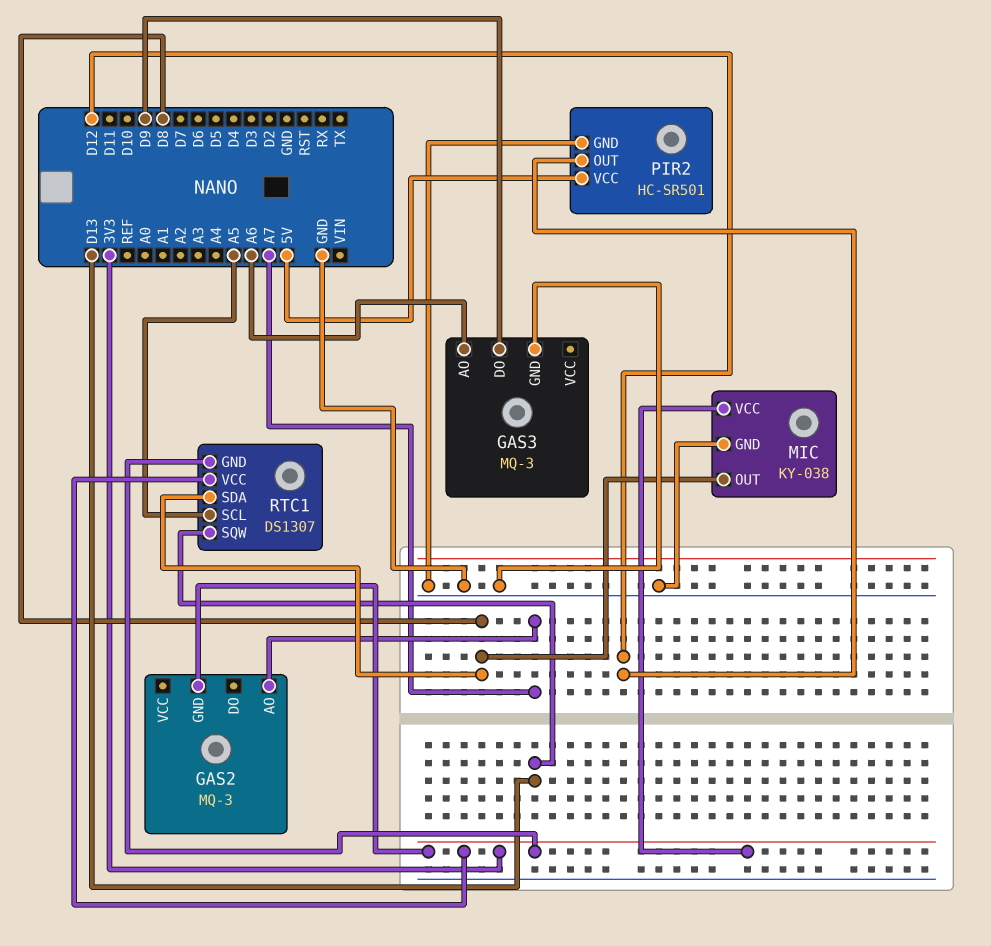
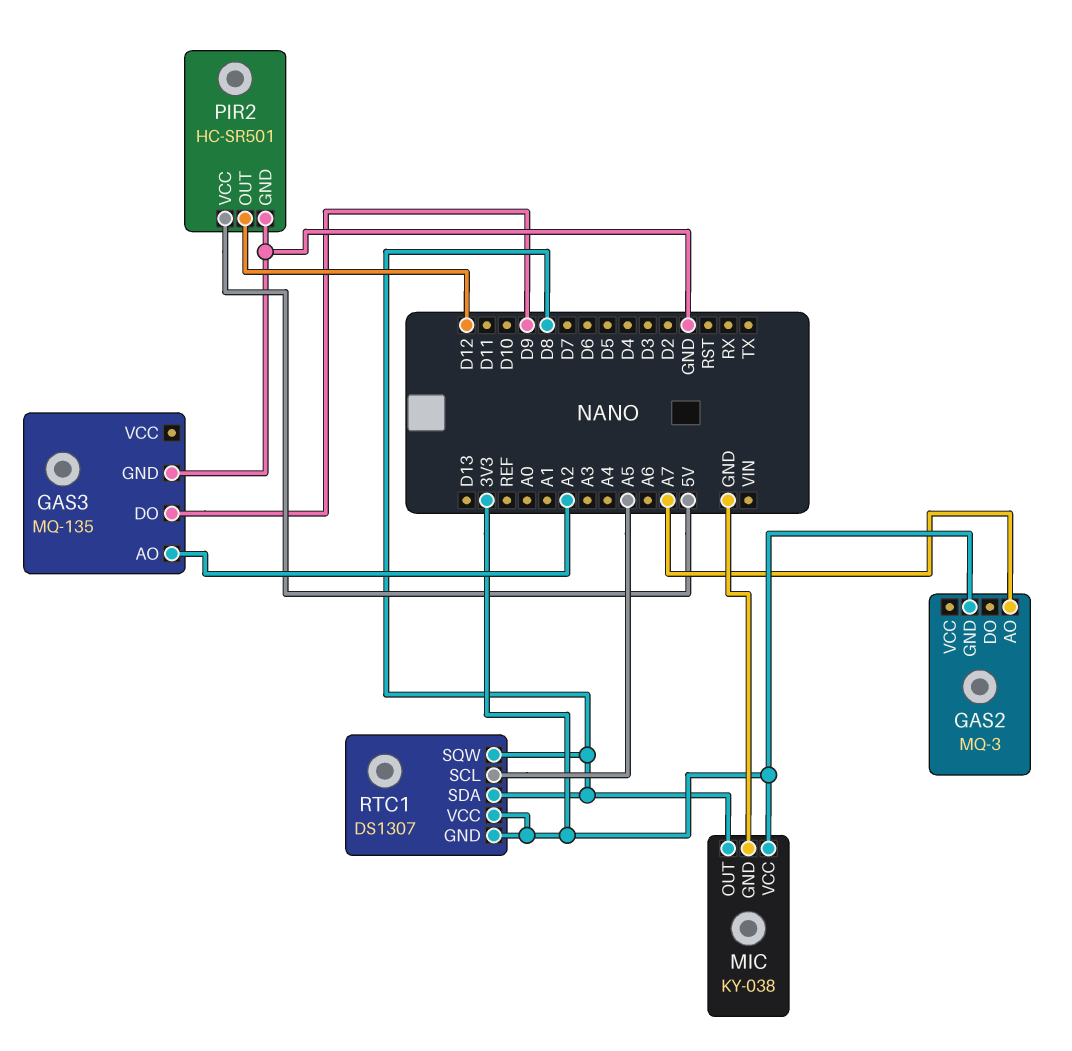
GAS3: MQ-3 -> MQ-135
GAS3 pin AO: A6 -> A2
RTC1 pin SQW: D13 -> D8

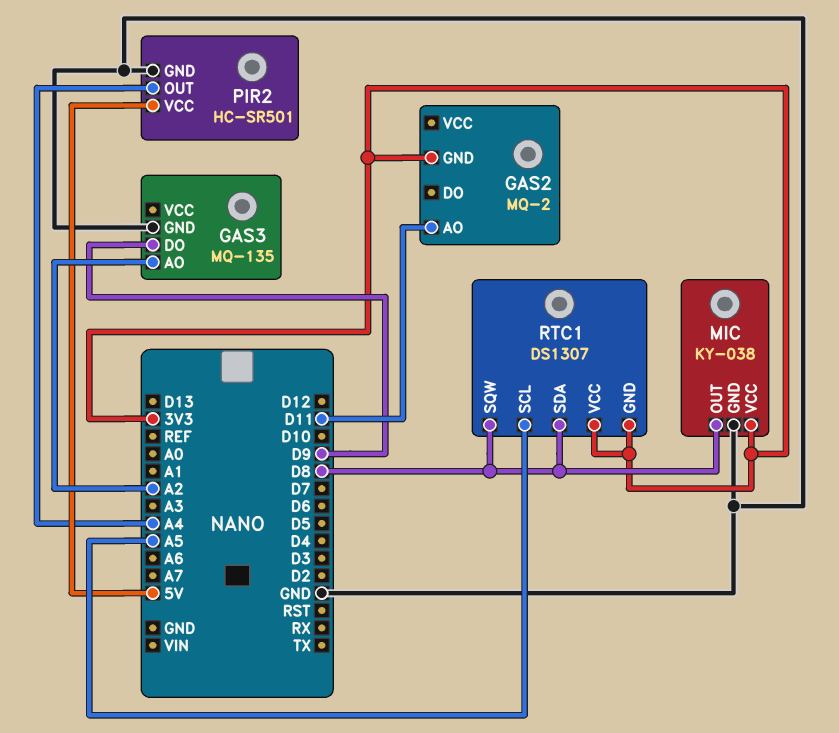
GAS2: MQ-3 -> MQ-2
GAS2 pin AO: A7 -> D11
PIR2 pin OUT: D12 -> A4

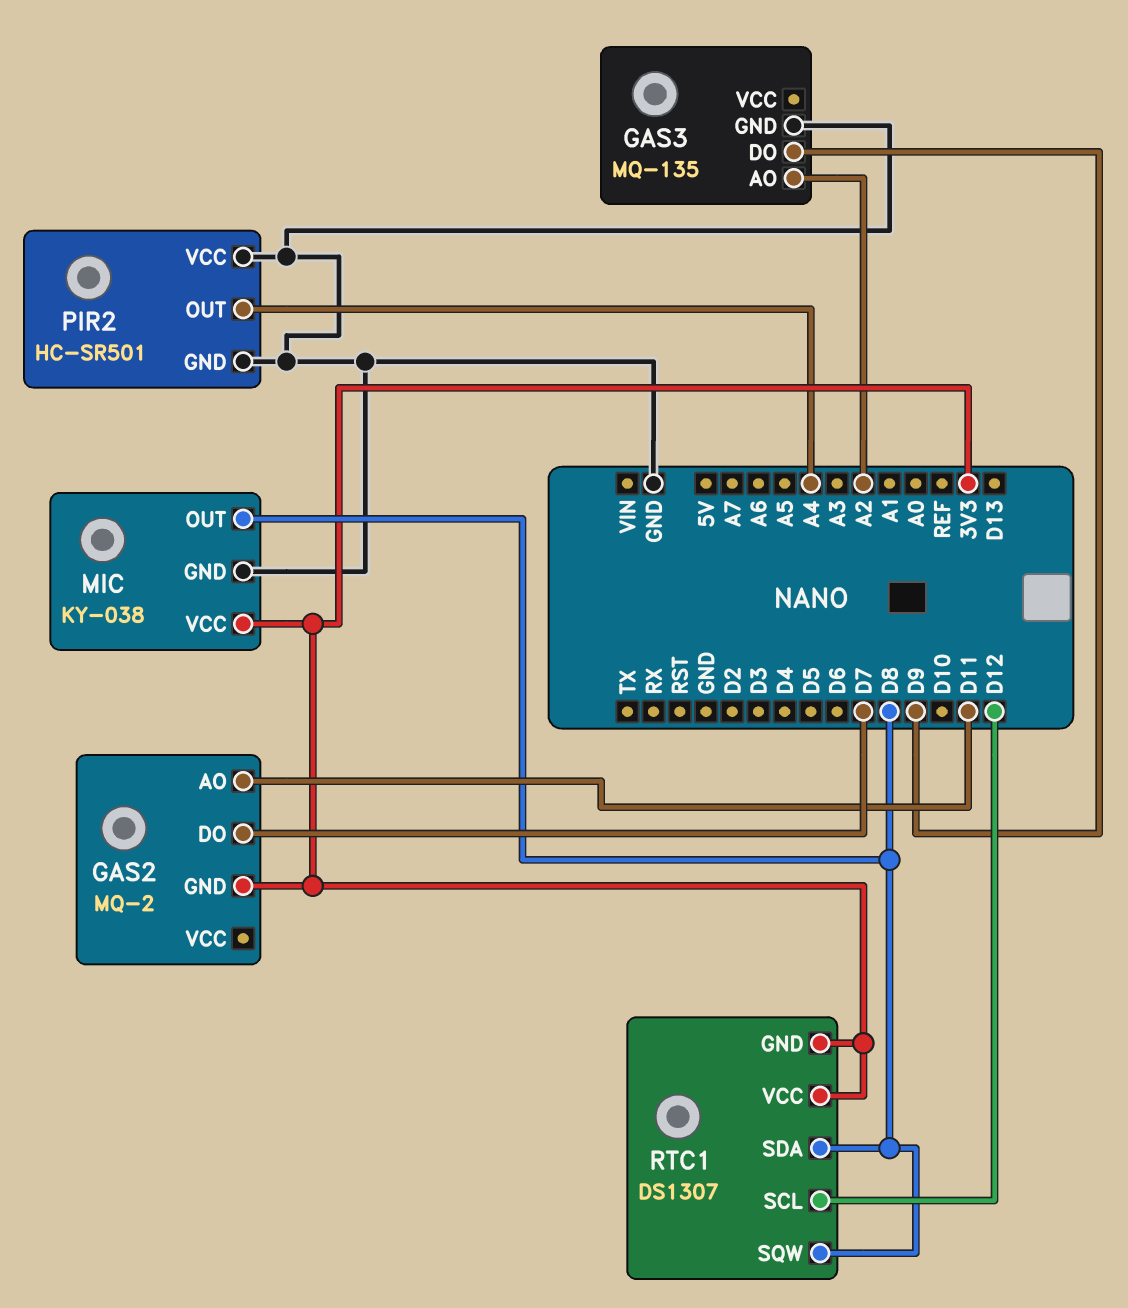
GAS2 pin DO: none -> D7
PIR2 pin VCC: 5V -> GND
RTC1 pin SCL: A5 -> D12

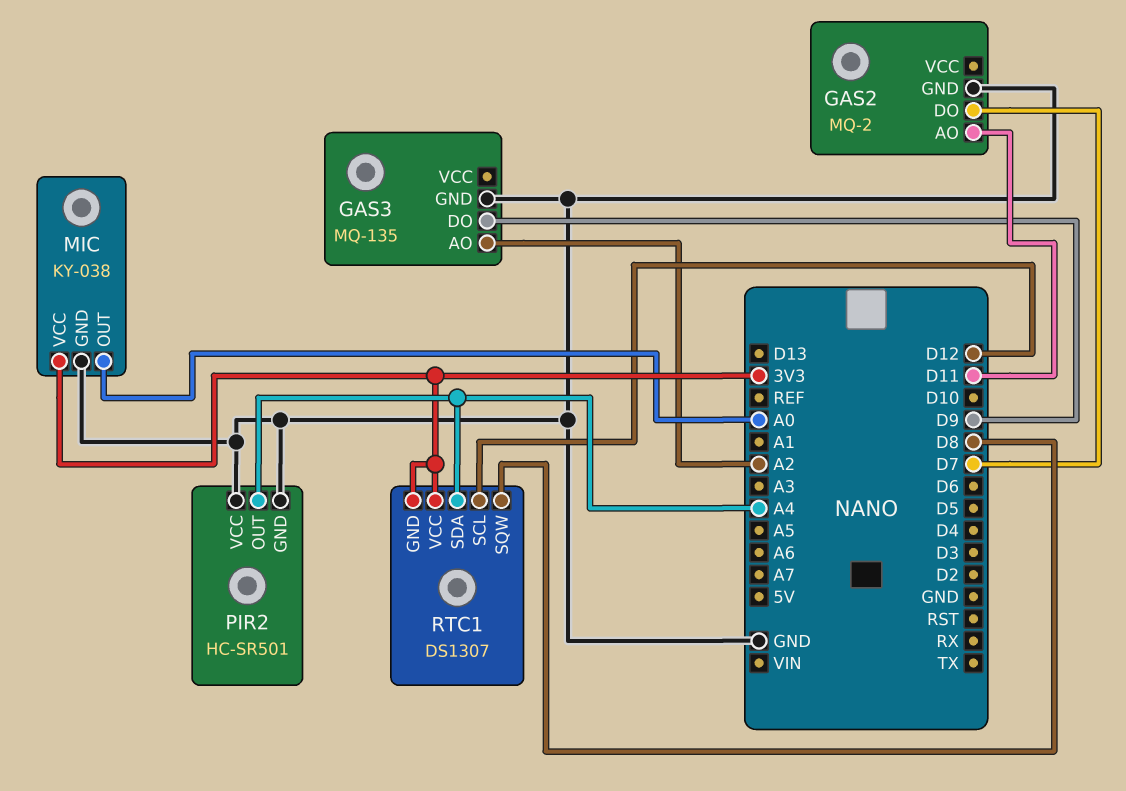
GAS2 pin GND: 3V3 -> GND
MIC pin OUT: D8 -> A0
RTC1 pin SDA: D8 -> A4

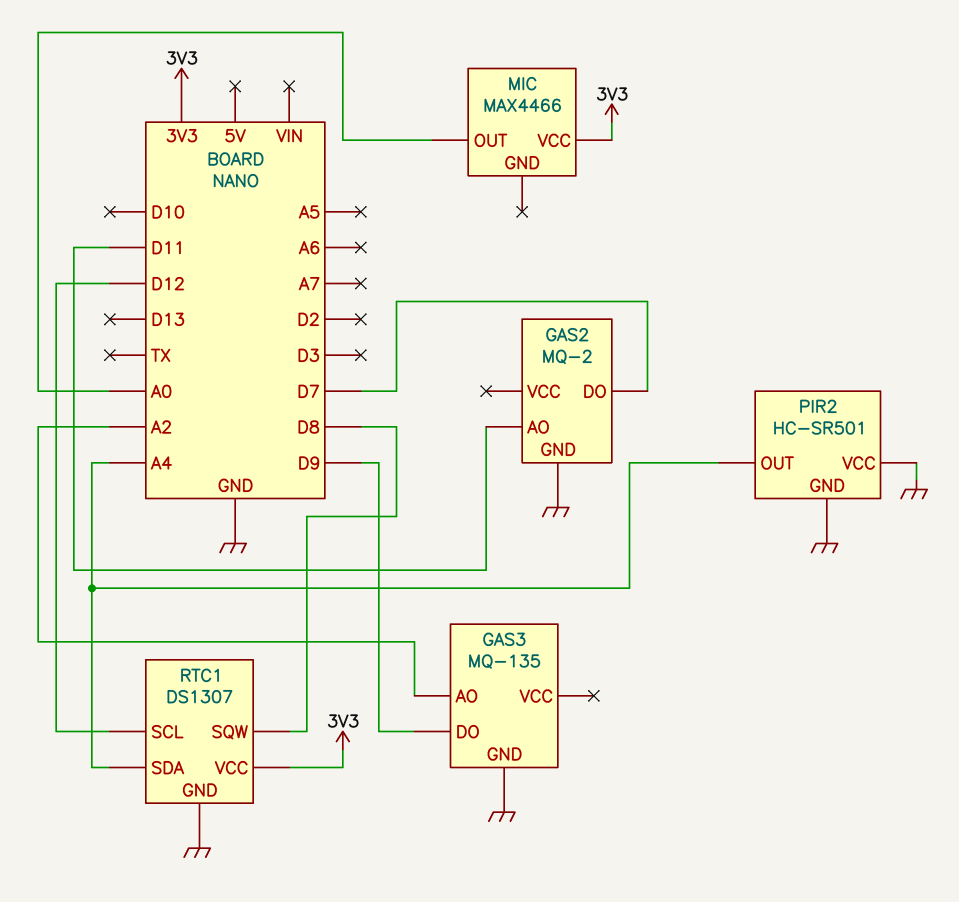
MIC: KY-038 -> MAX4466
MIC pin GND: GND -> none
RTC1 pin GND: 3V3 -> GND

